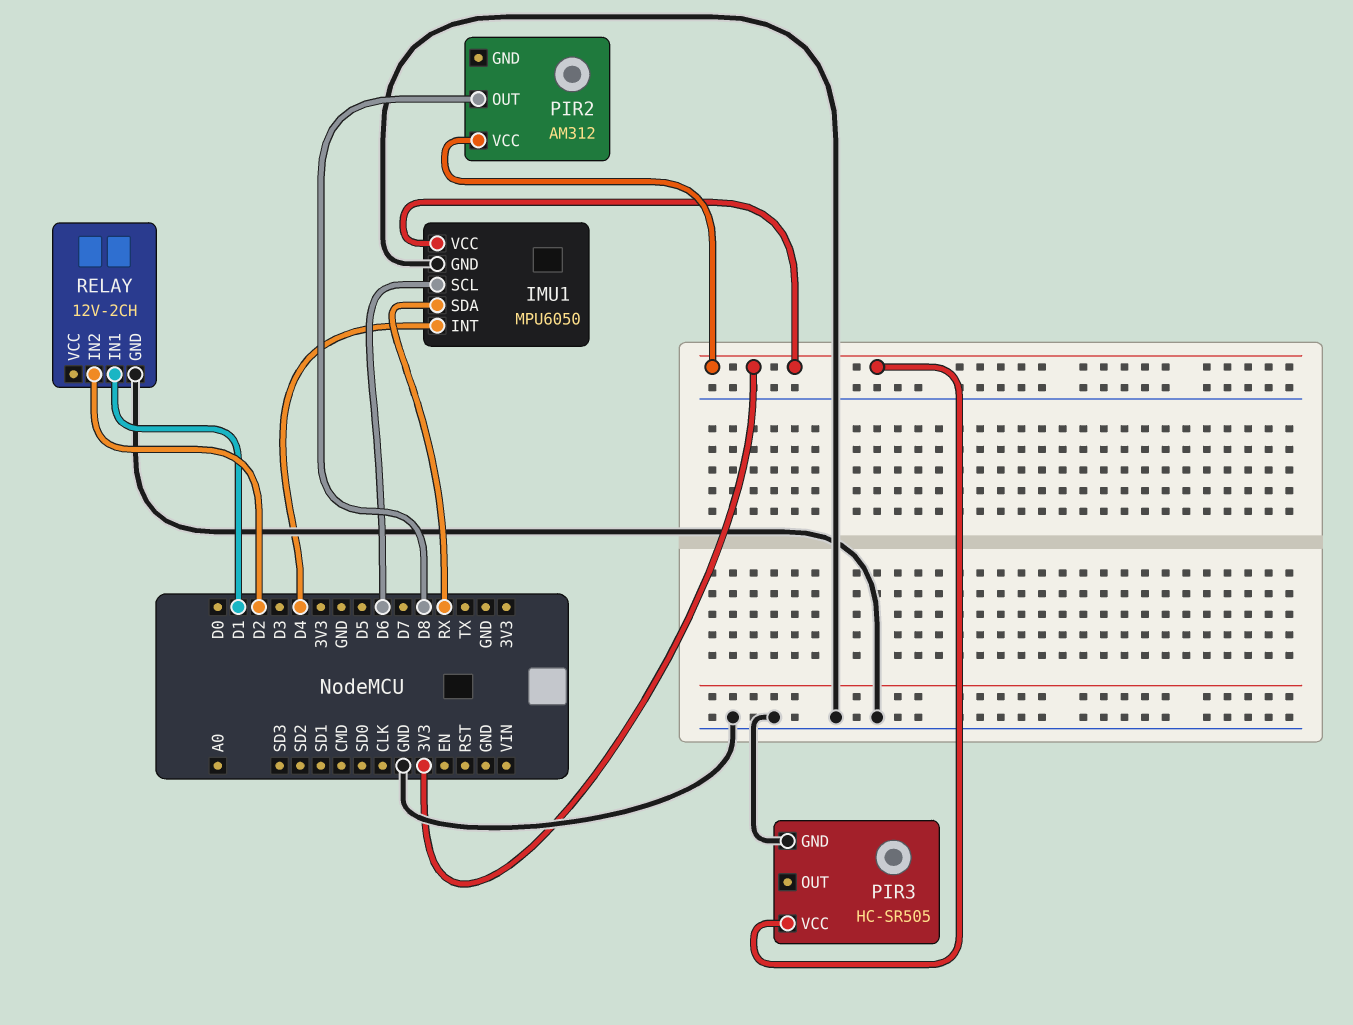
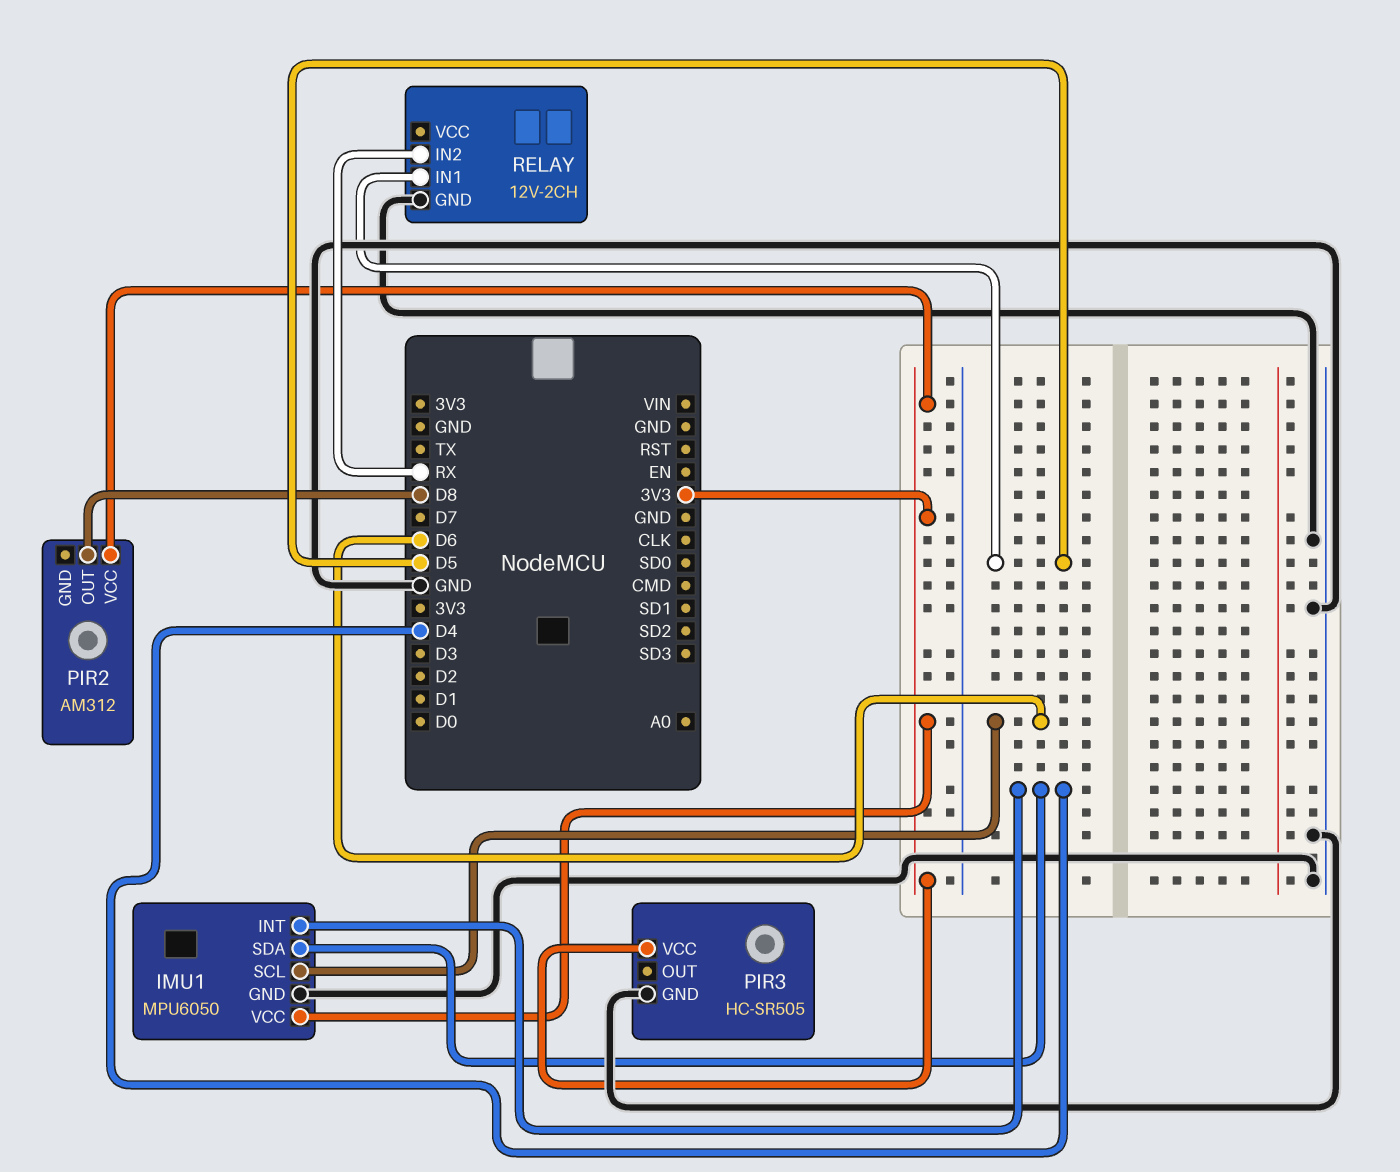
IMU1 pin SDA: RX -> D4
RELAY pin IN1: D1 -> D5
RELAY pin IN2: D2 -> RX

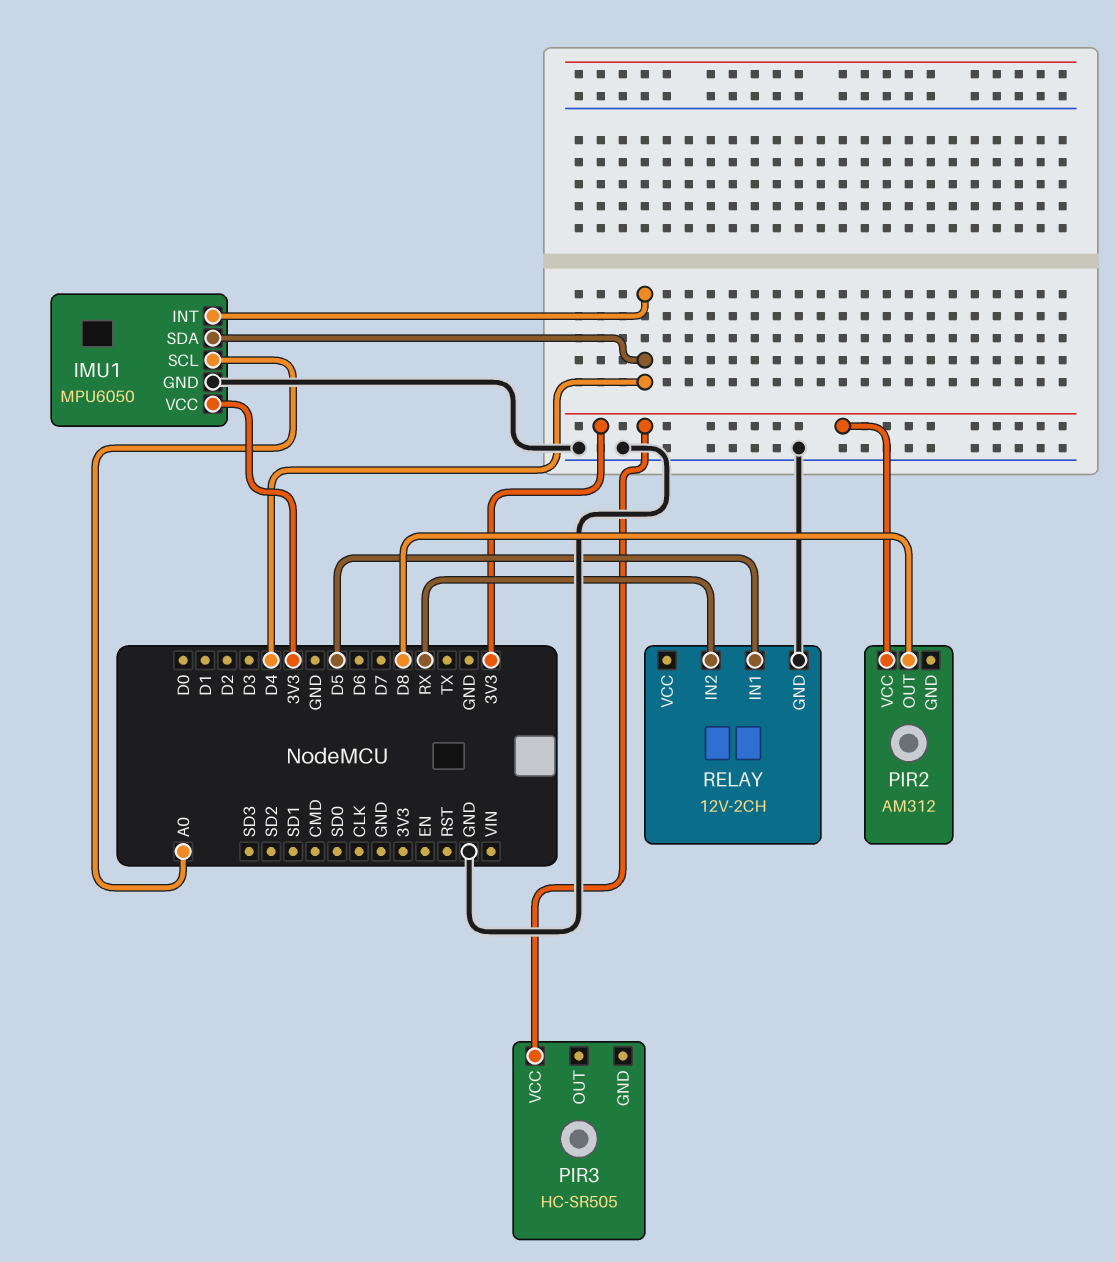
IMU1 pin SCL: D6 -> A0
PIR3 pin GND: GND -> none

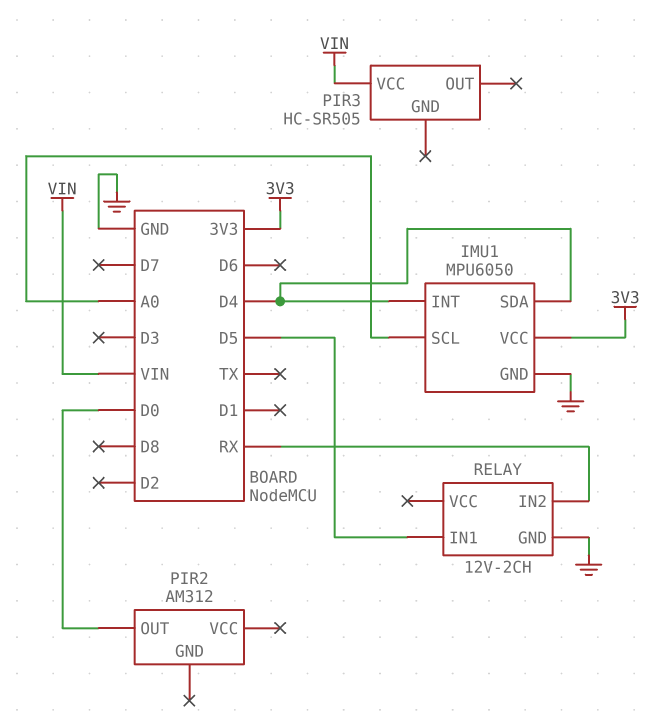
PIR2 pin OUT: D8 -> D0
PIR2 pin VCC: 3V3 -> none
PIR3 pin VCC: 3V3 -> VIN

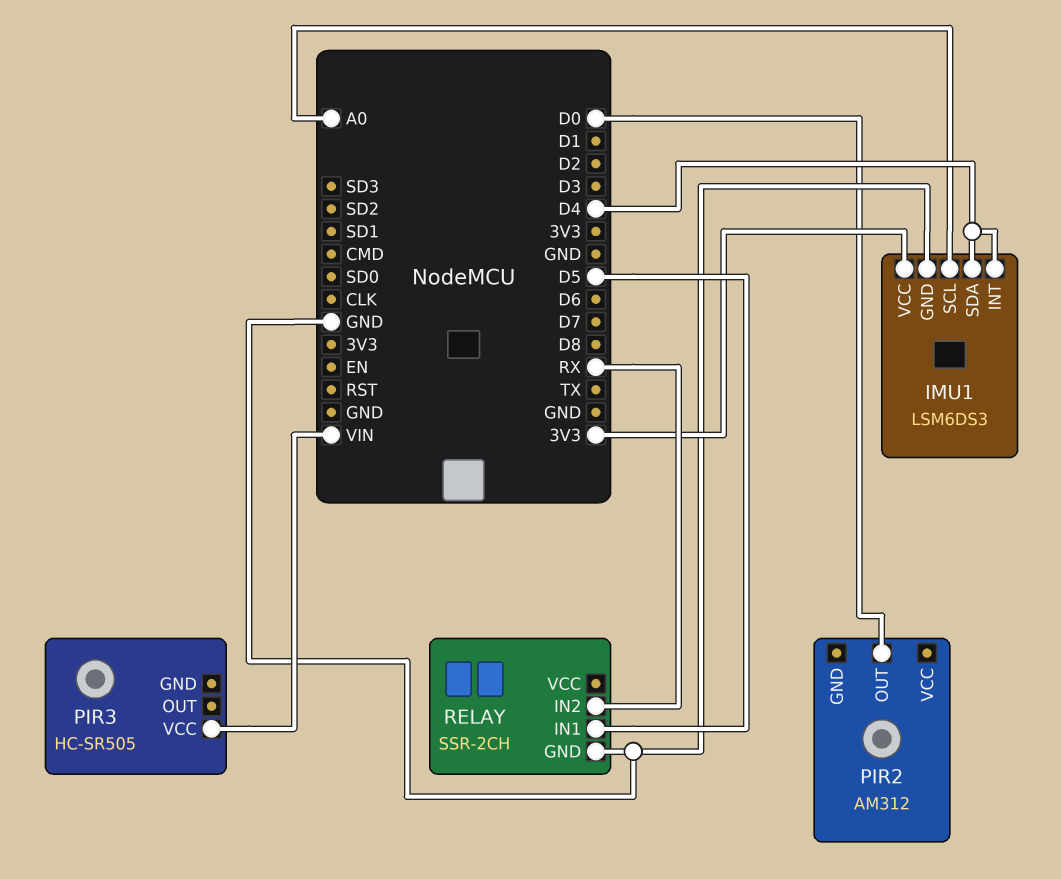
IMU1: MPU6050 -> LSM6DS3
RELAY: 12V-2CH -> SSR-2CH

